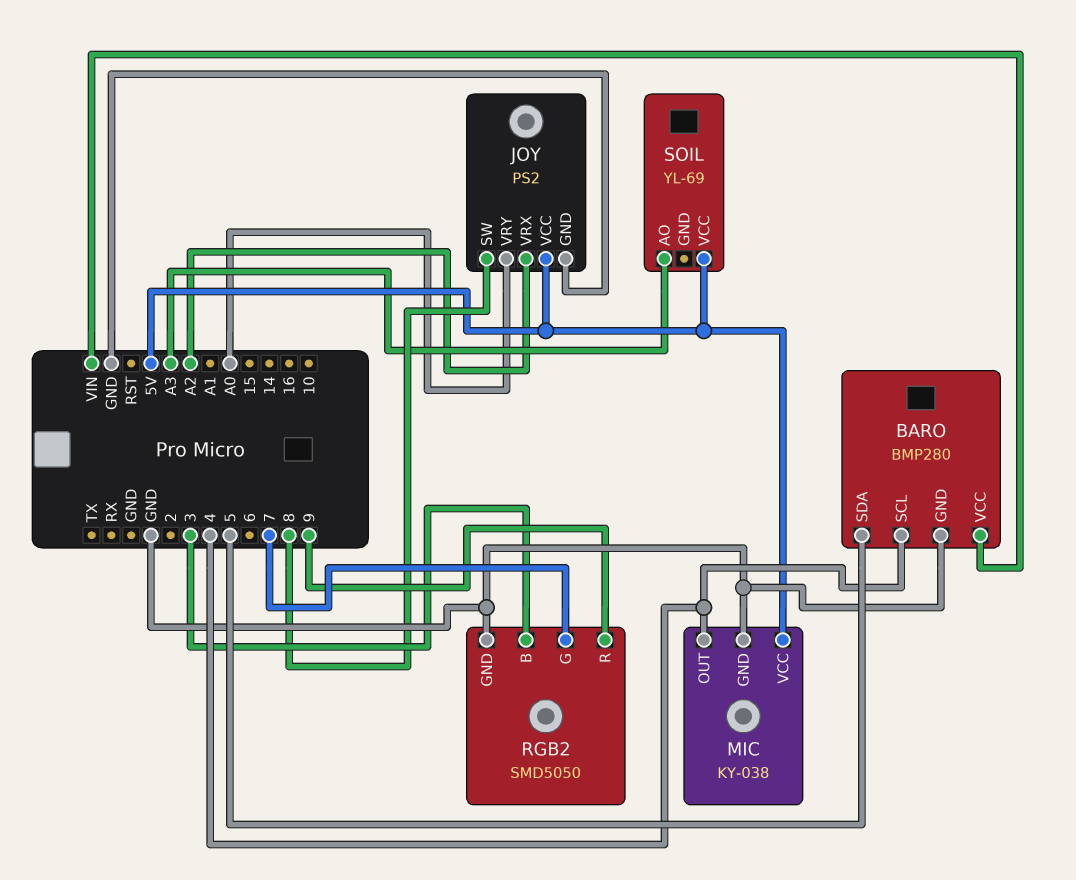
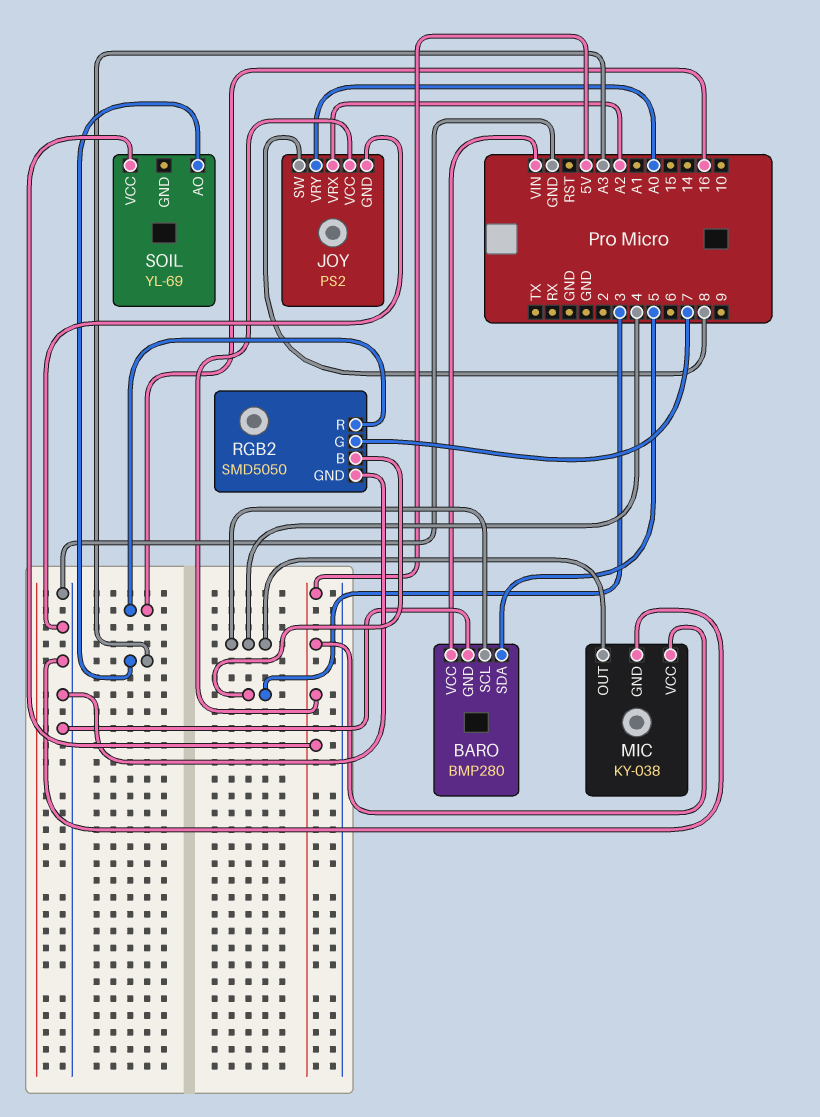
RGB2 pin R: 9 -> 16

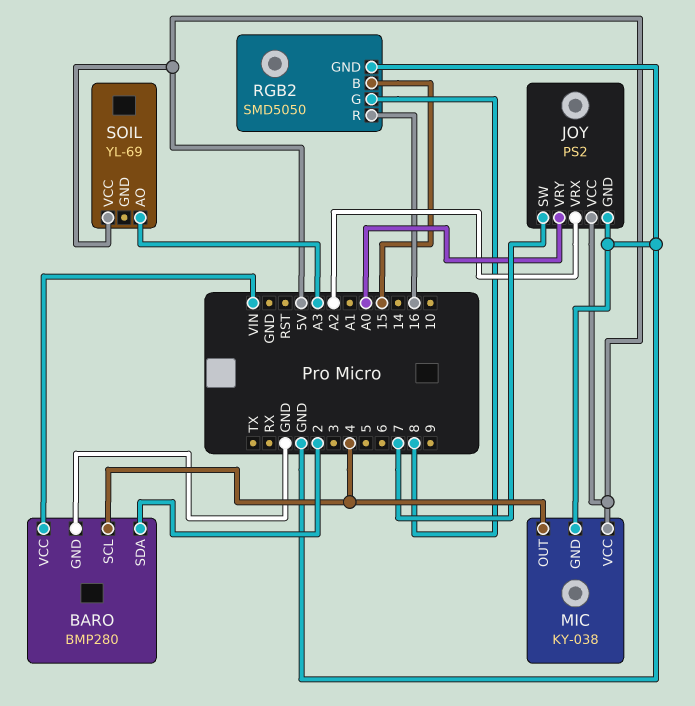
BARO pin SDA: 5 -> 2
JOY pin SW: 8 -> 7
RGB2 pin B: 3 -> 15
RGB2 pin G: 7 -> 8

